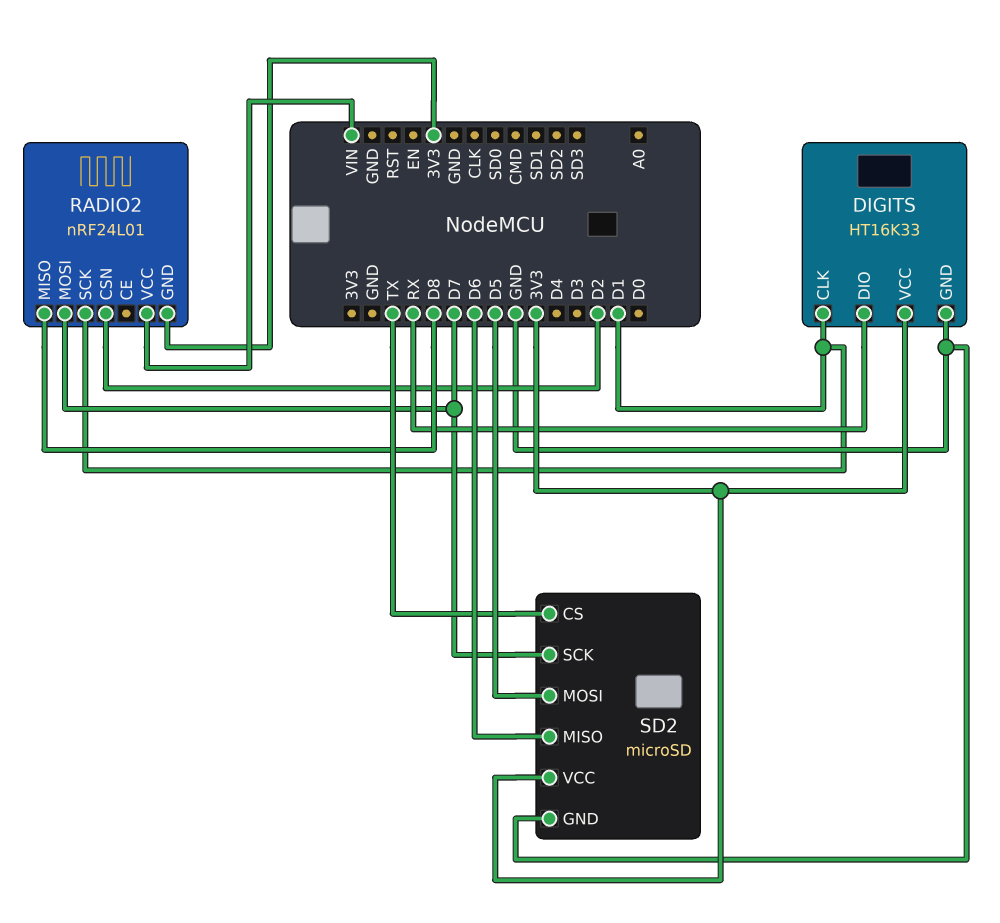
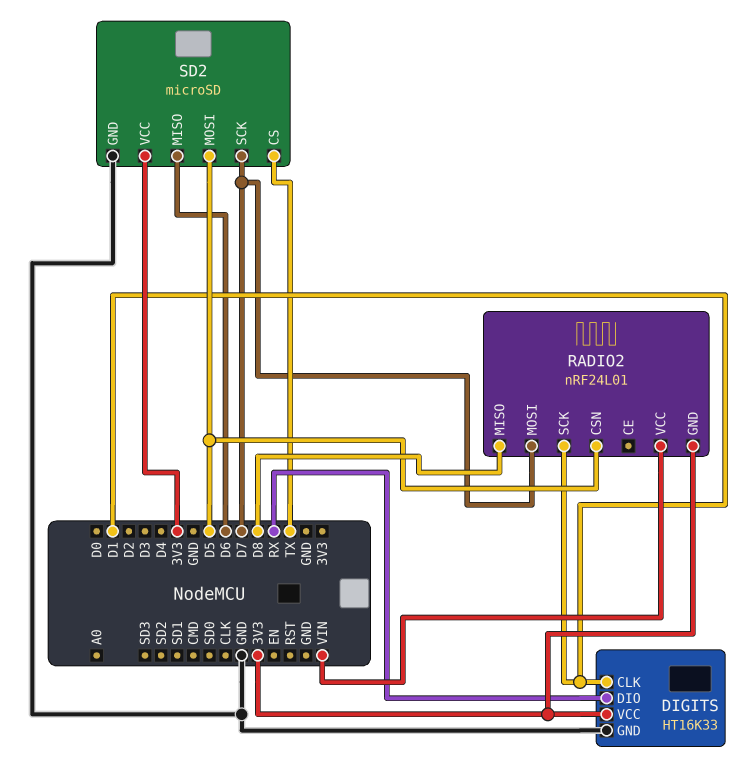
RADIO2 pin CSN: D2 -> D5

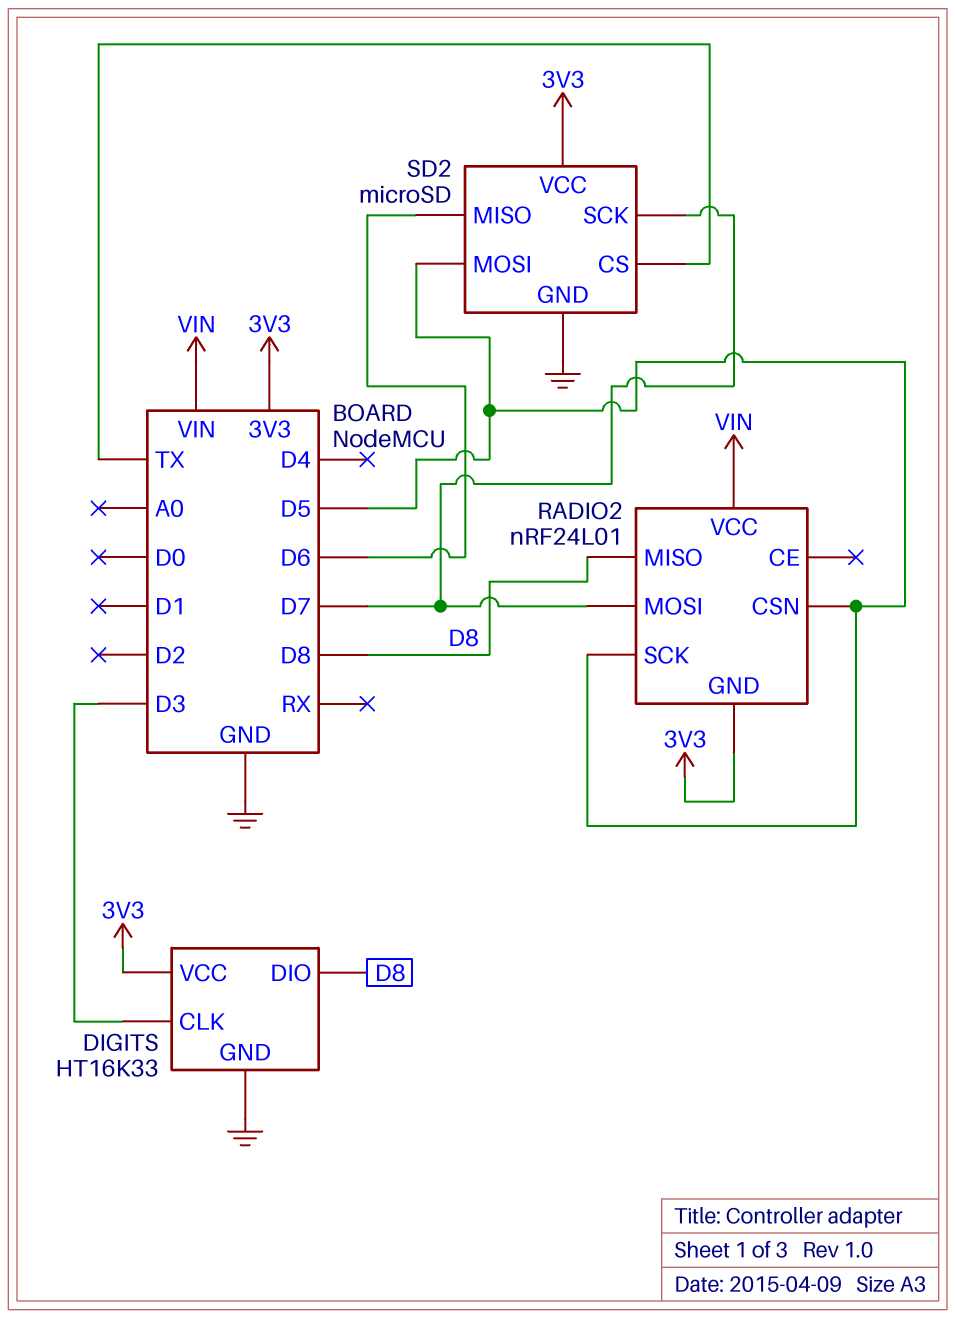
DIGITS pin CLK: D1 -> D3
DIGITS pin DIO: RX -> D8
RADIO2 pin SCK: D1 -> D5

